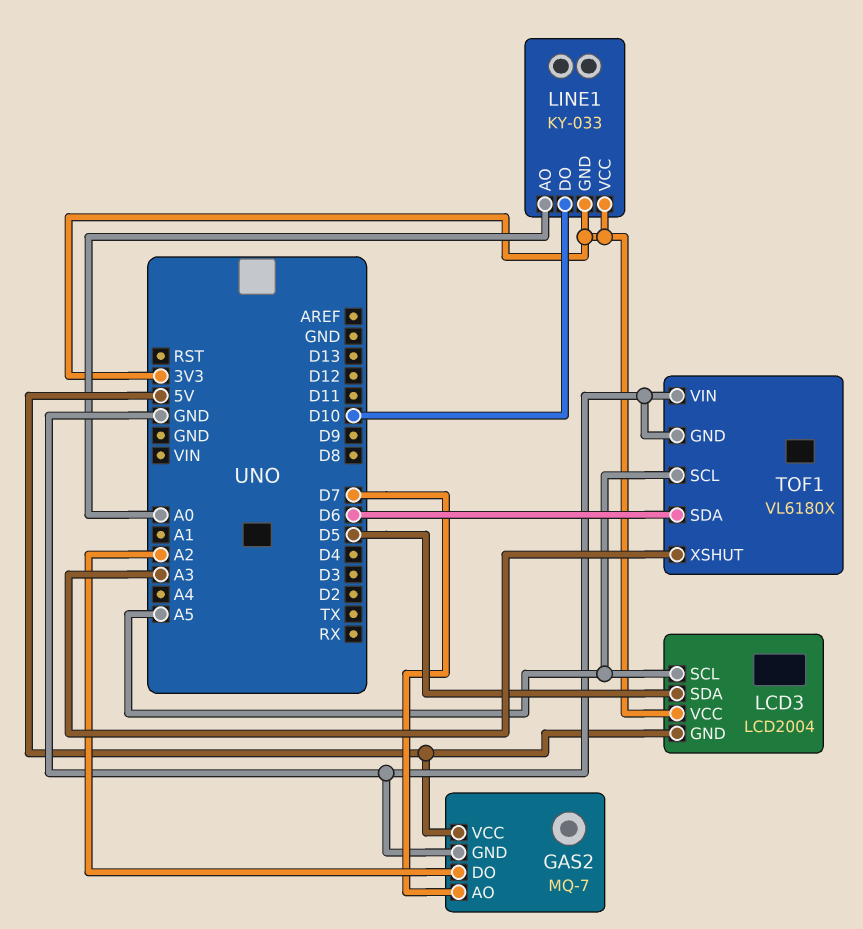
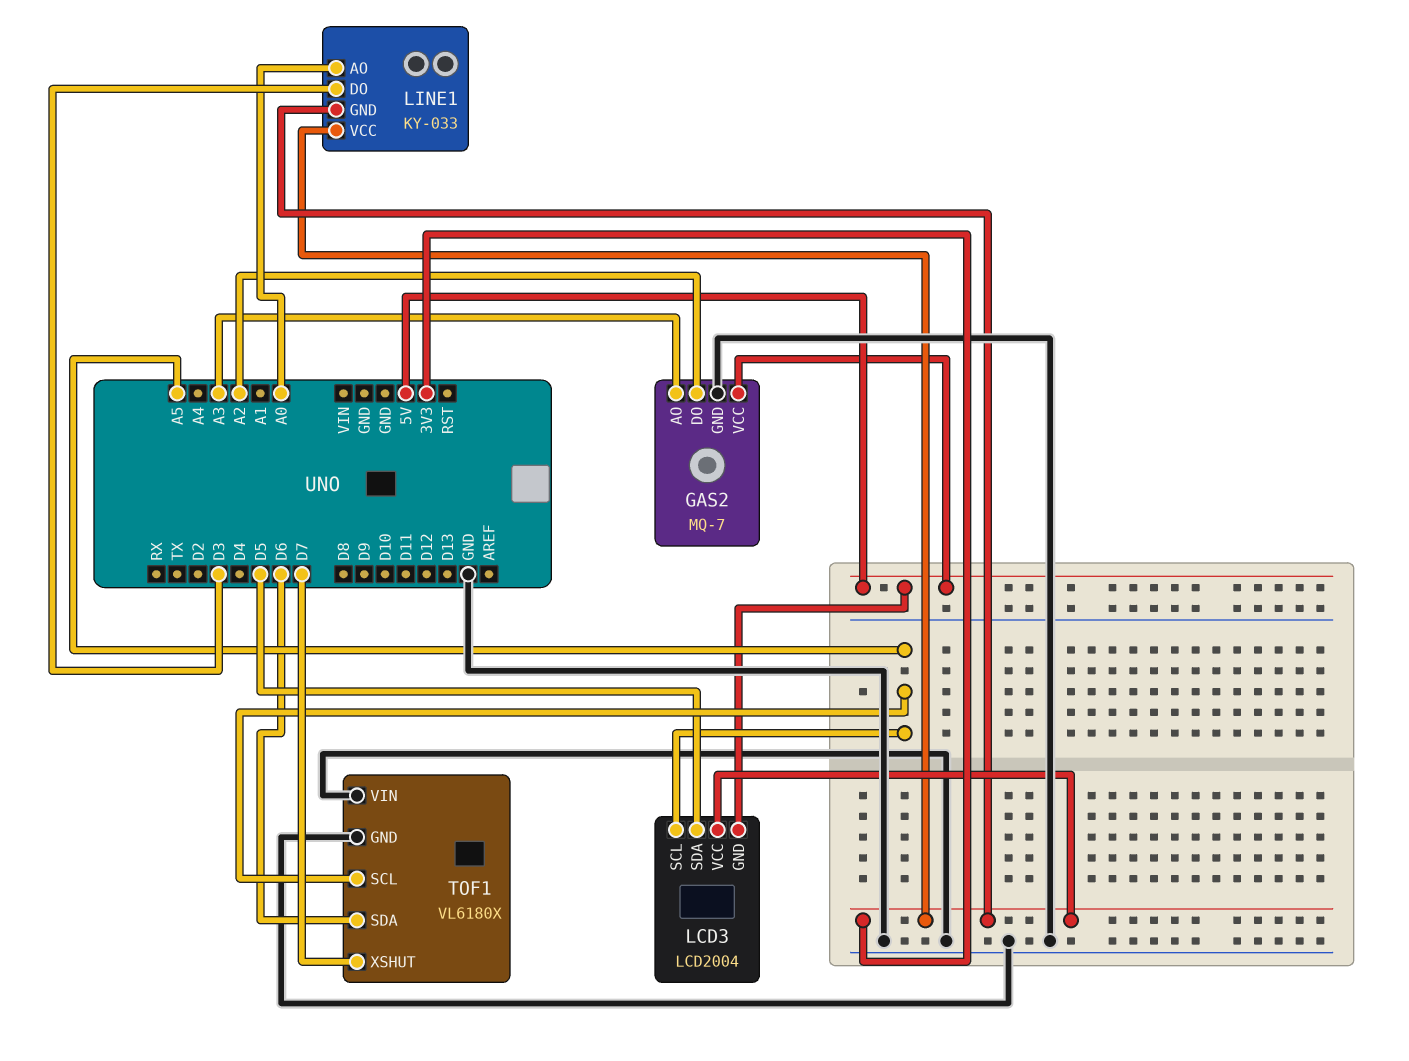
GAS2 pin AO: D7 -> A3
LINE1 pin DO: D10 -> D3
TOF1 pin XSHUT: A3 -> D7

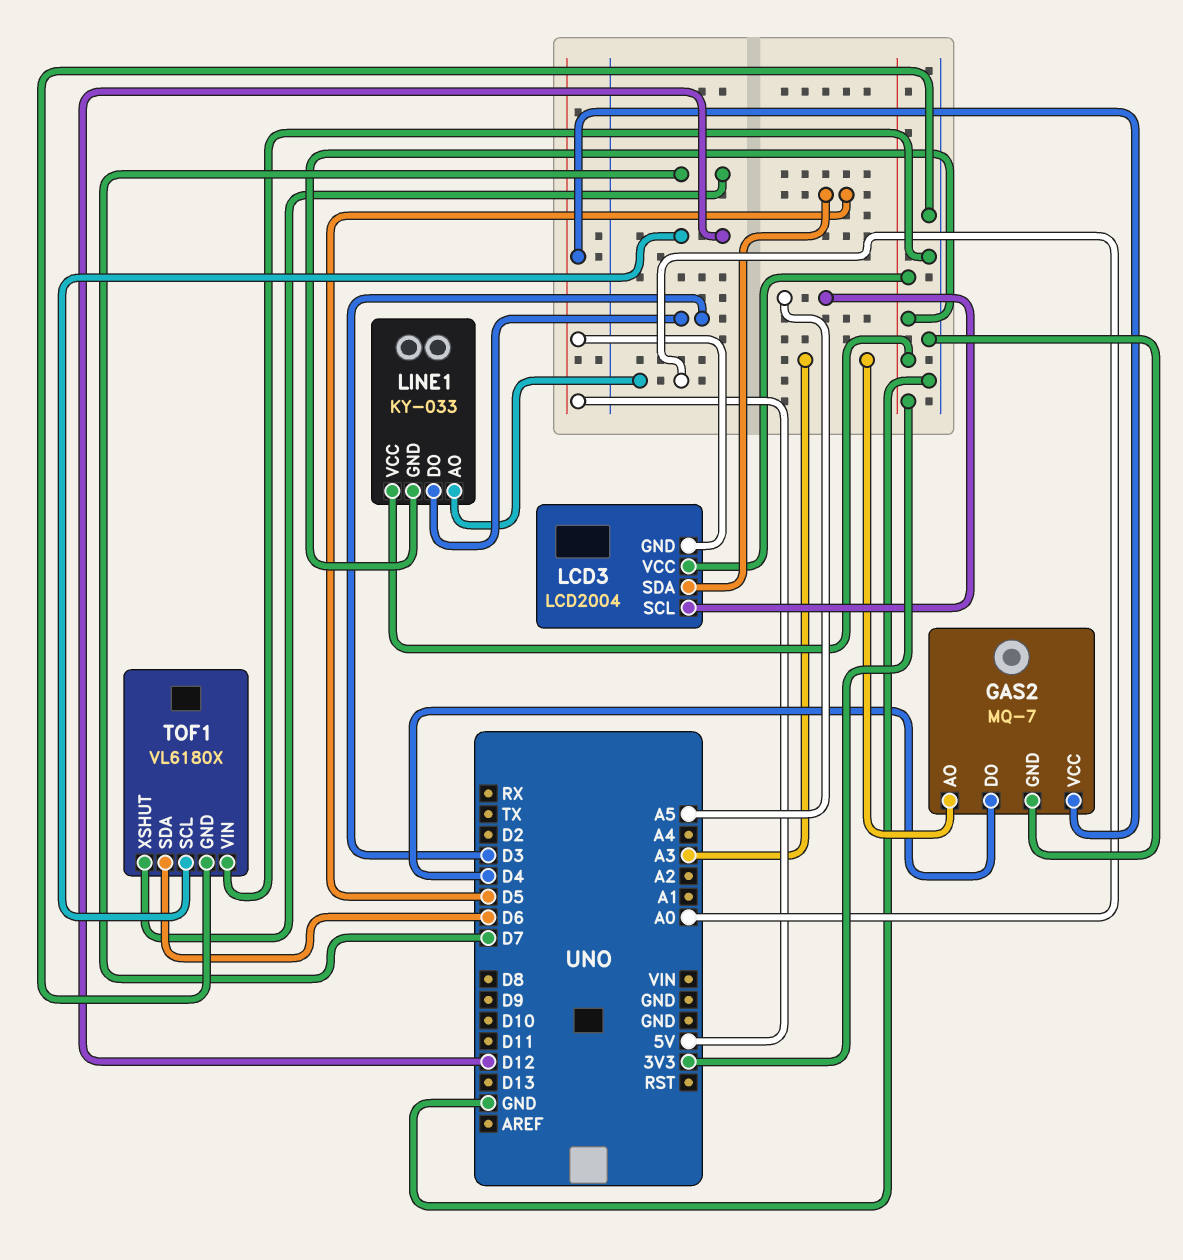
GAS2 pin DO: A2 -> D4
TOF1 pin SCL: A5 -> D12

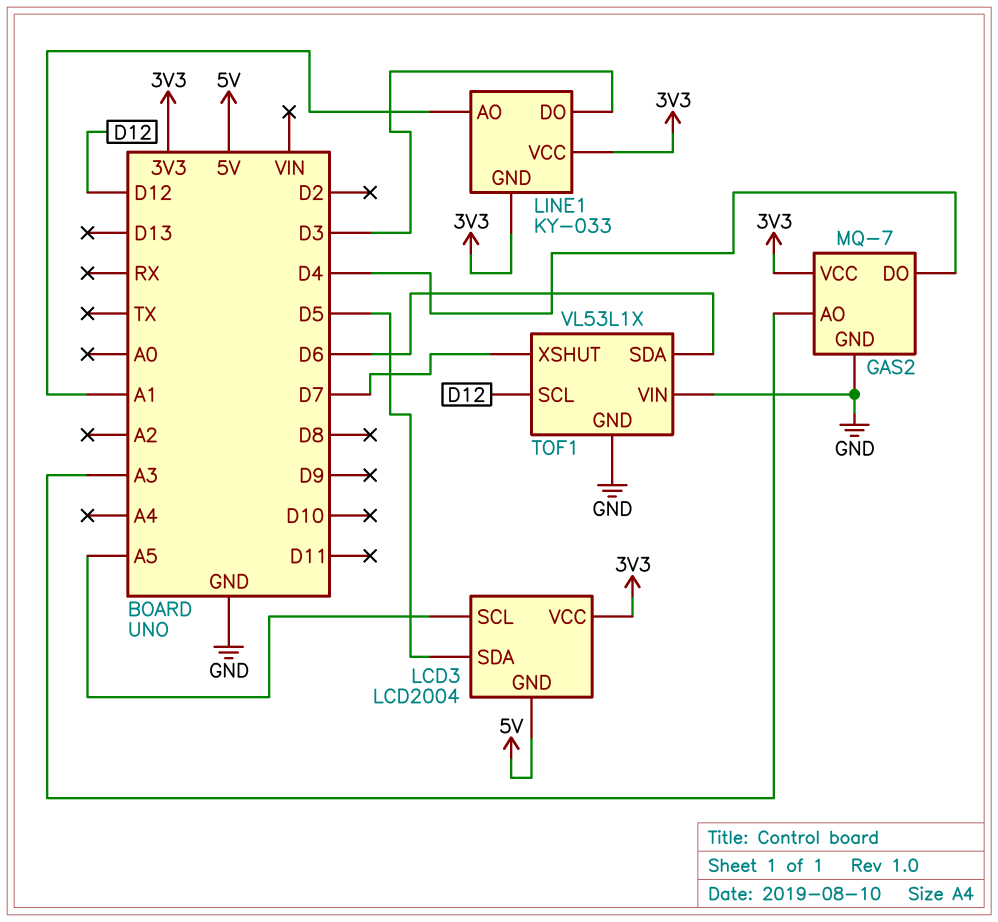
GAS2 pin VCC: 5V -> 3V3
LINE1 pin AO: A0 -> A1
TOF1: VL6180X -> VL53L1X

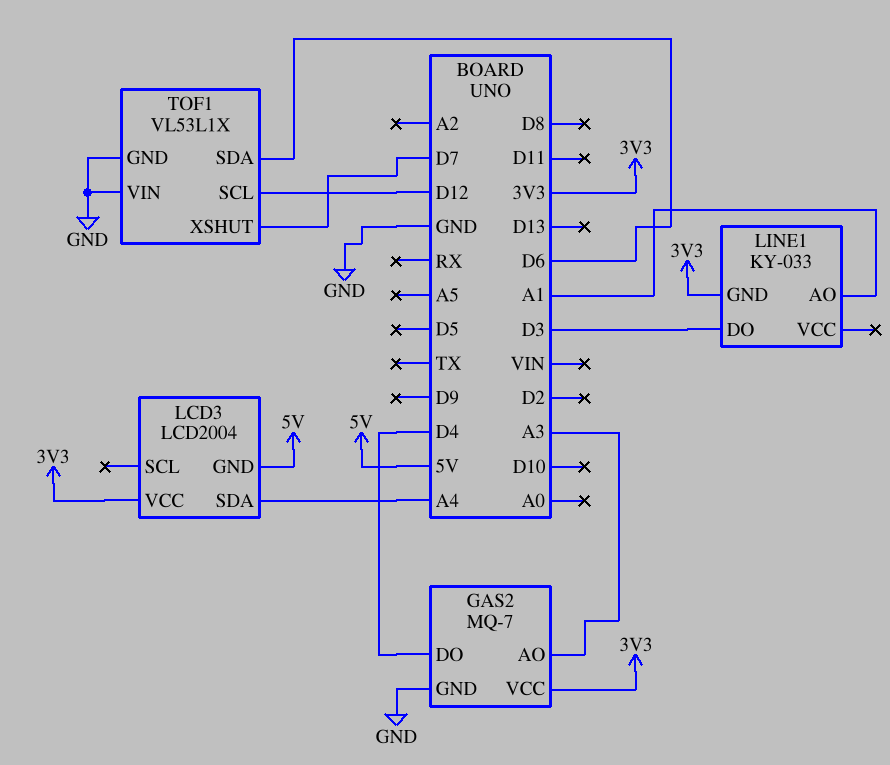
LCD3 pin SCL: A5 -> none
LCD3 pin SDA: D5 -> A4
LINE1 pin VCC: 3V3 -> none

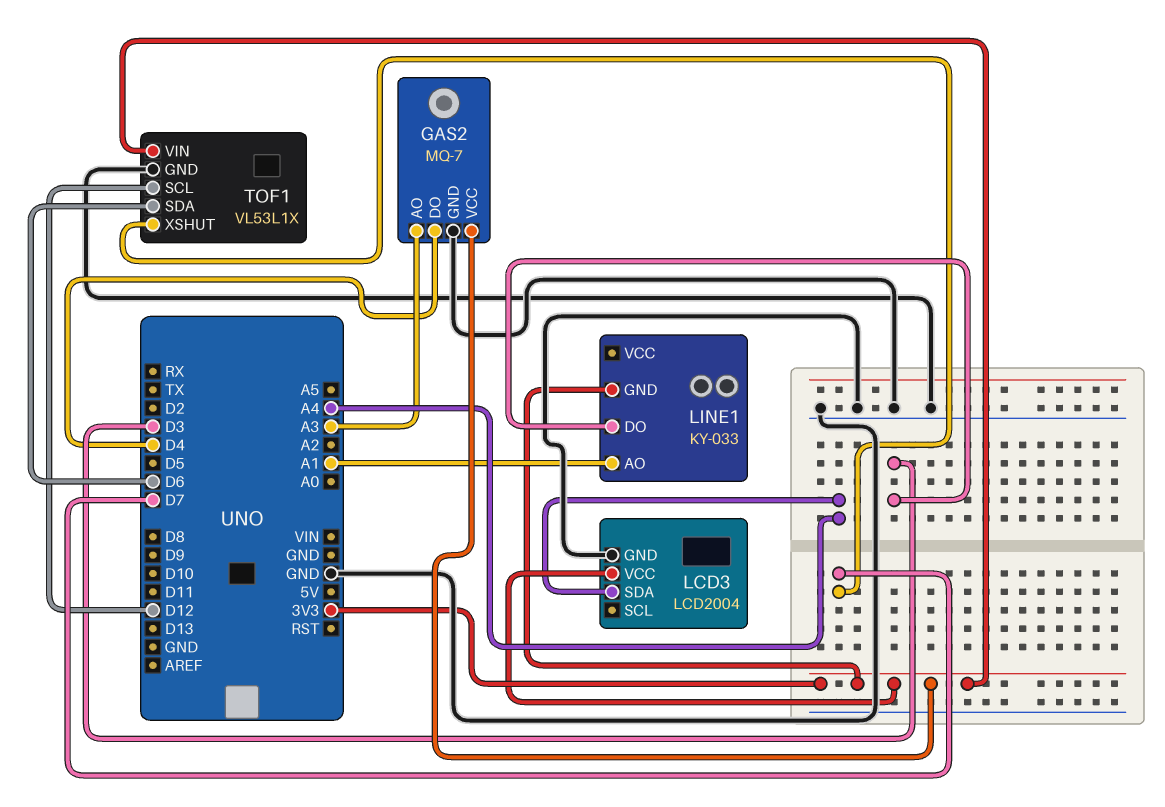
LCD3 pin GND: 5V -> GND
TOF1 pin VIN: GND -> 3V3

